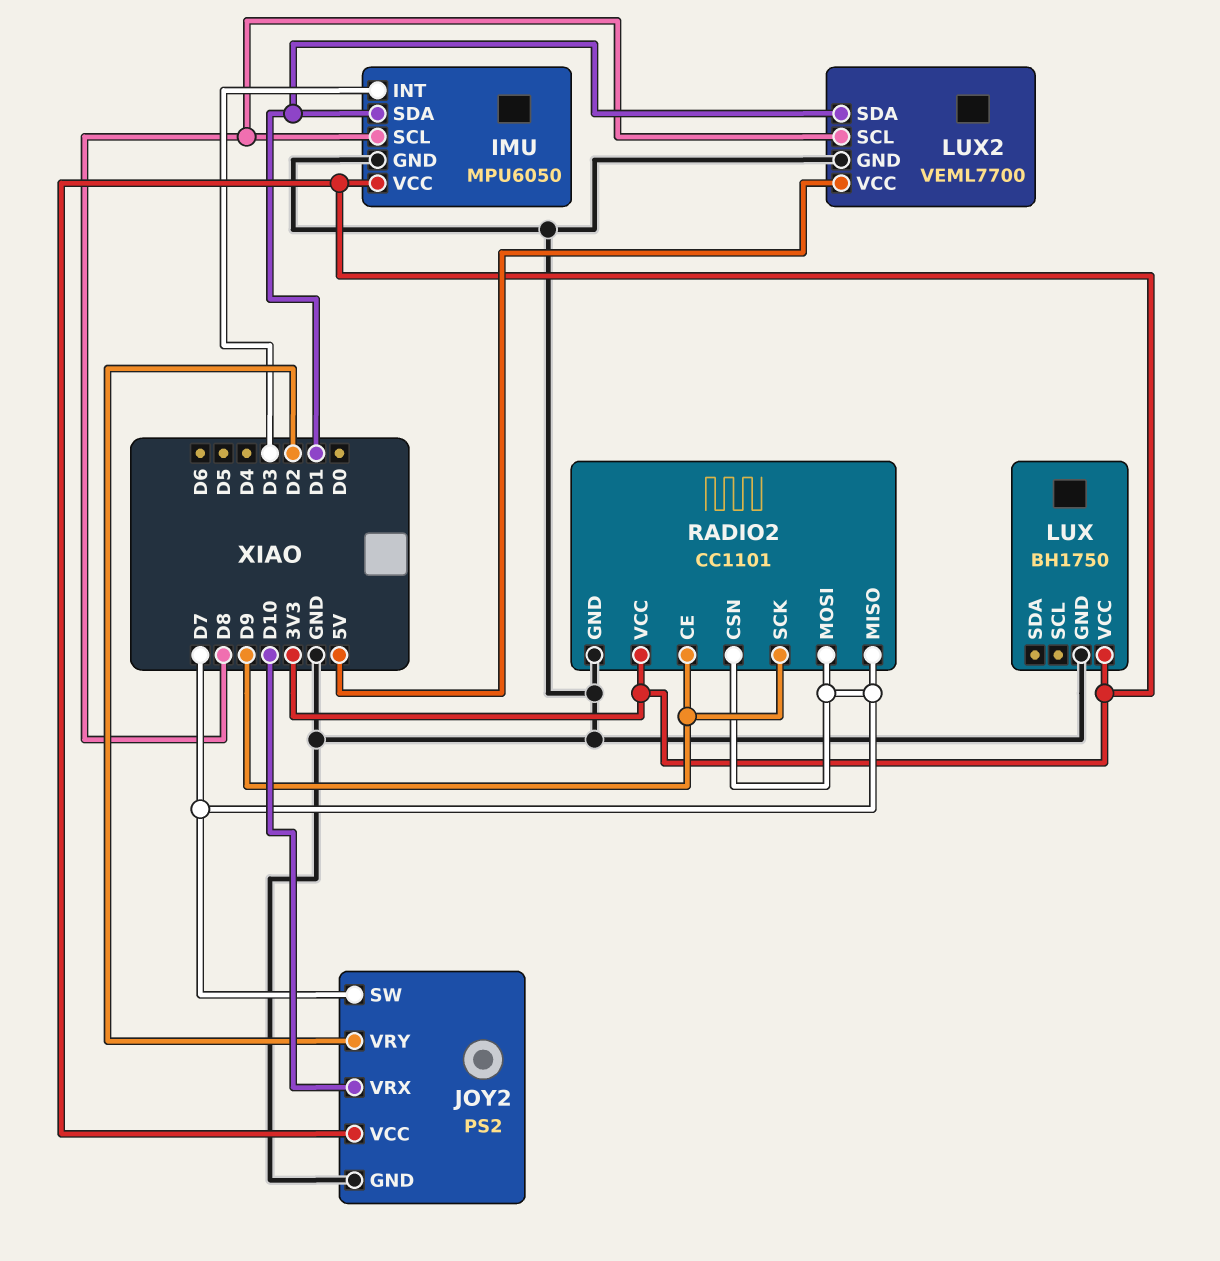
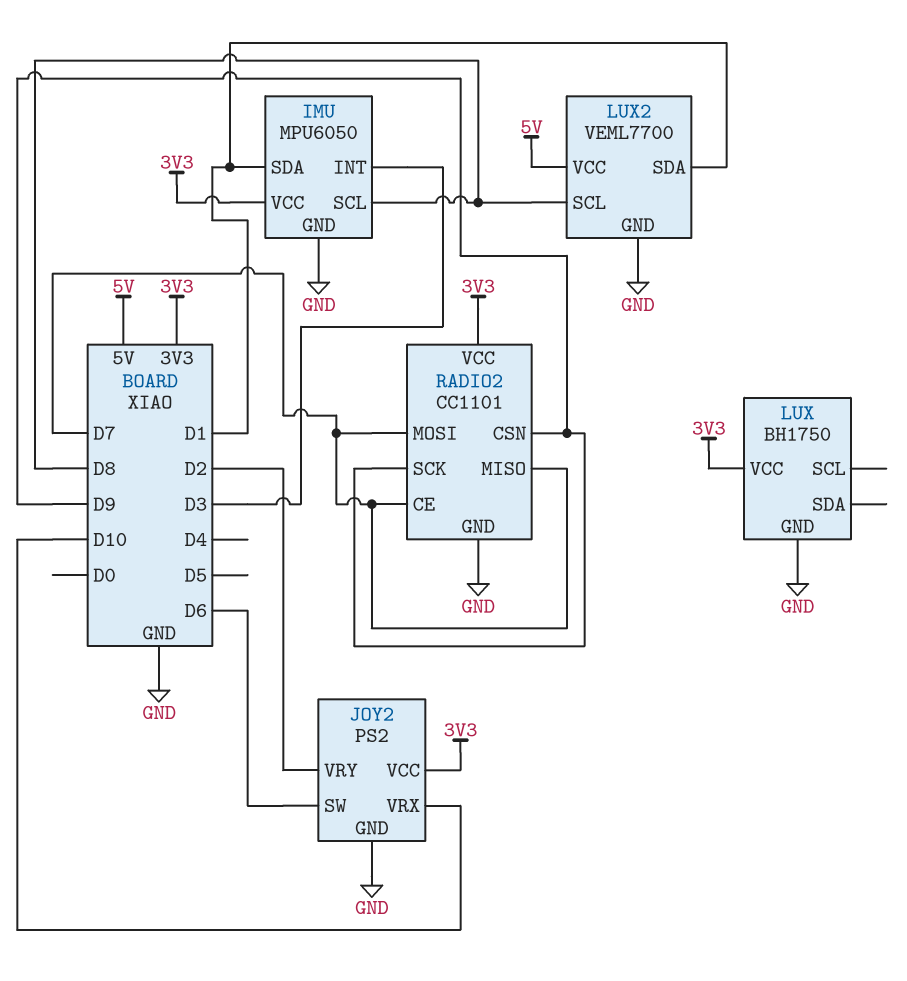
JOY2 pin SW: D7 -> D6
RADIO2 pin CE: D9 -> D7
RADIO2 pin CSN: D7 -> D9

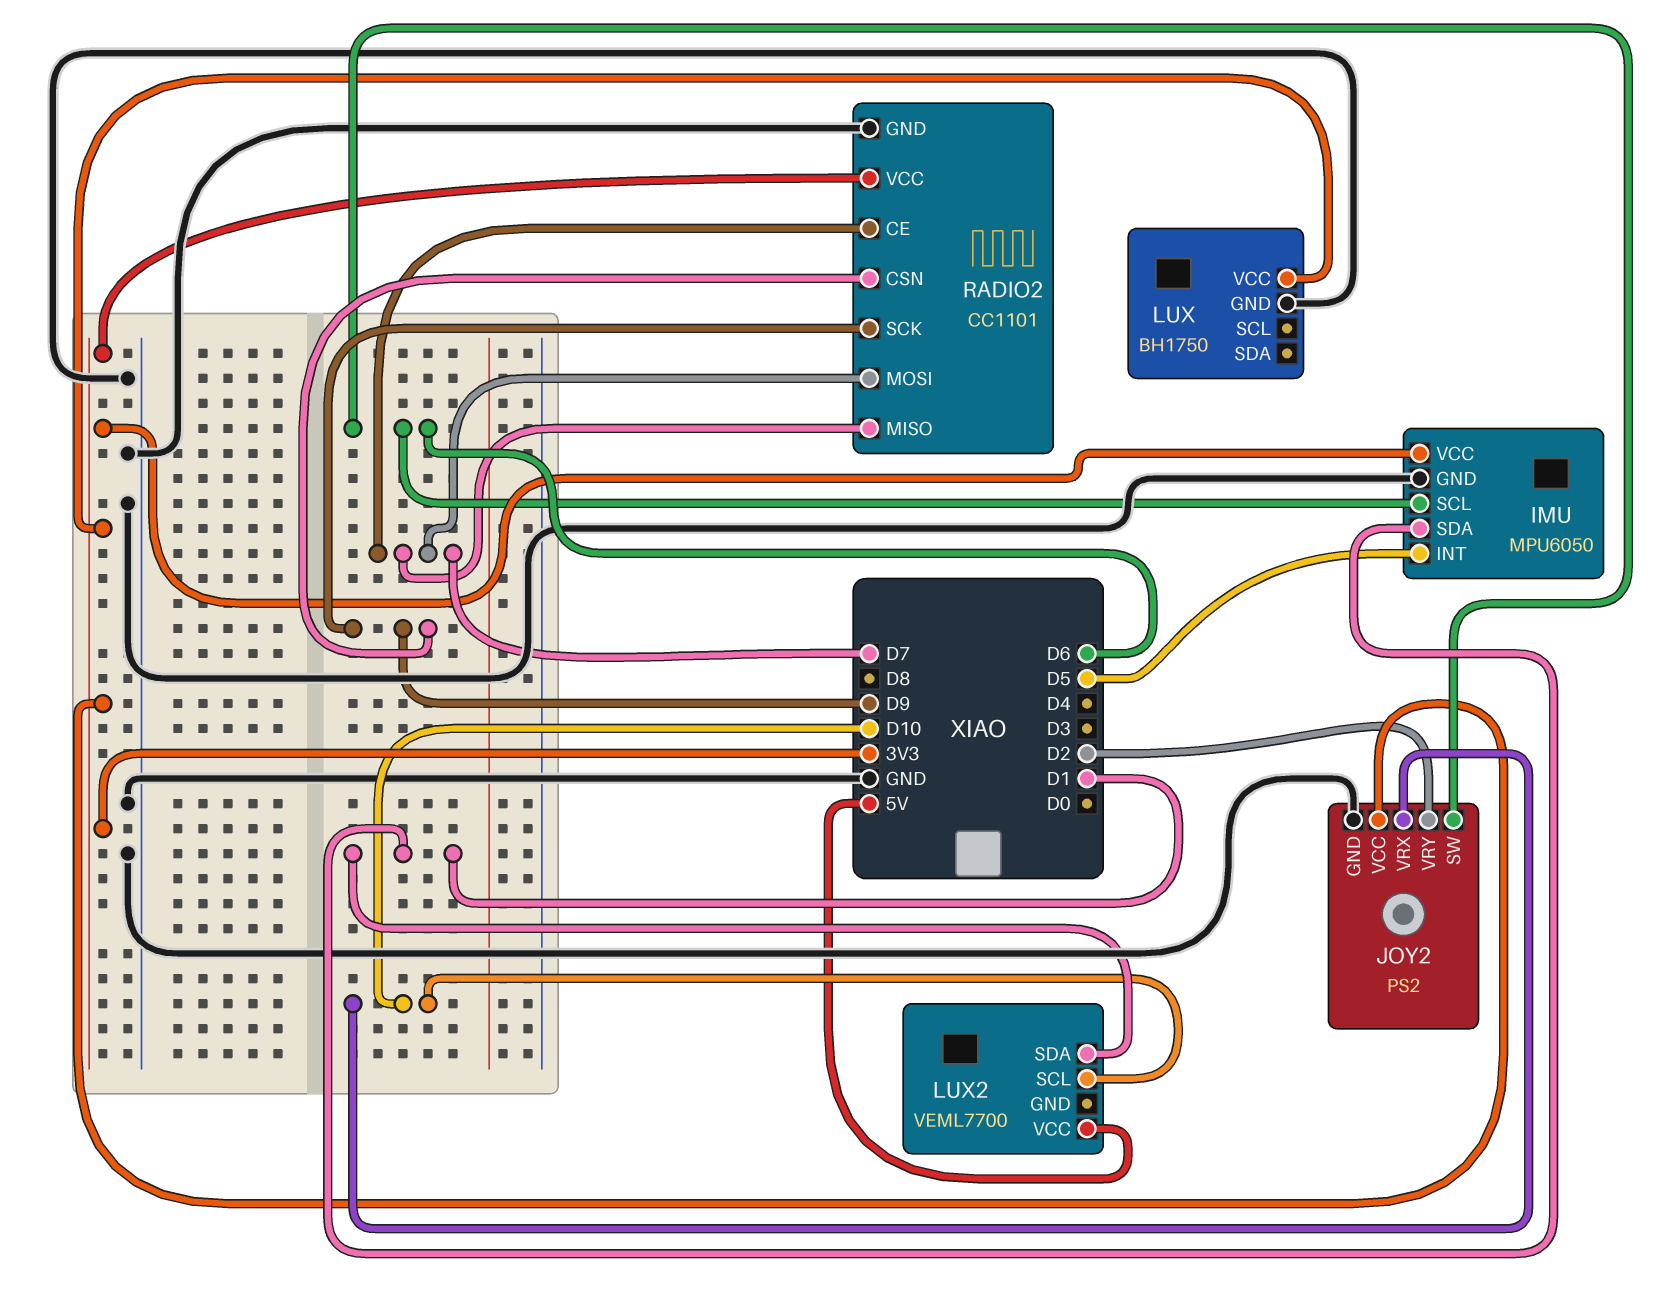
IMU pin INT: D3 -> D5
IMU pin SCL: D8 -> D6
LUX2 pin GND: GND -> none
LUX2 pin SCL: D8 -> D10

